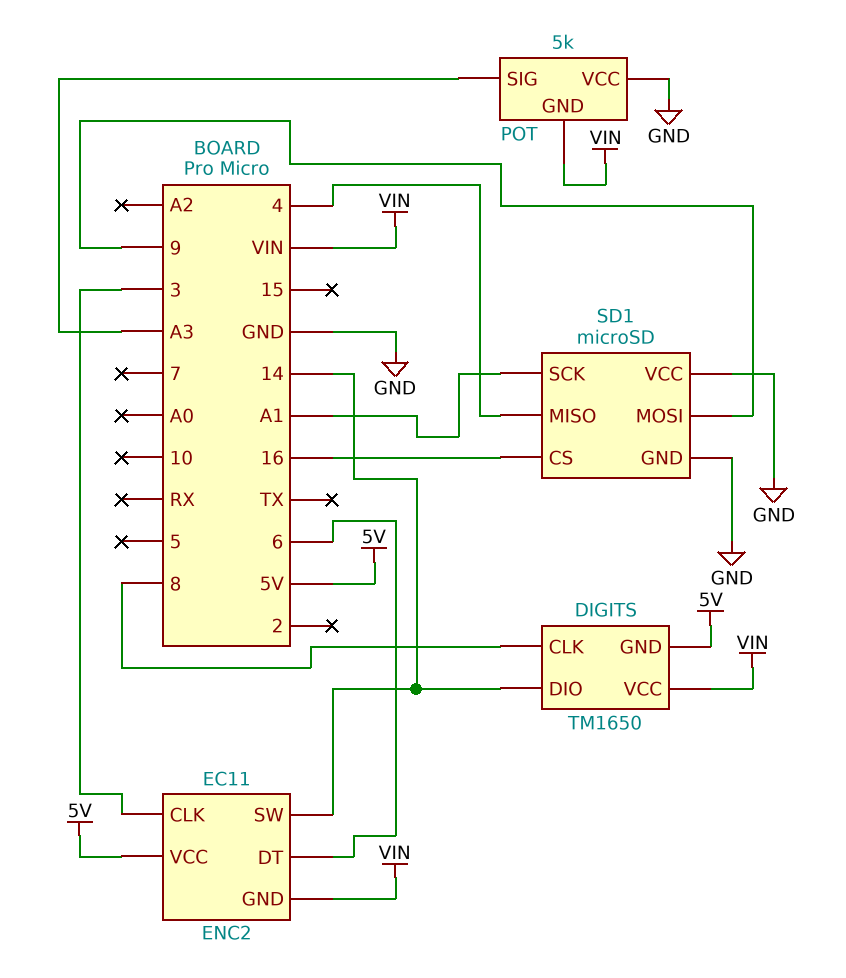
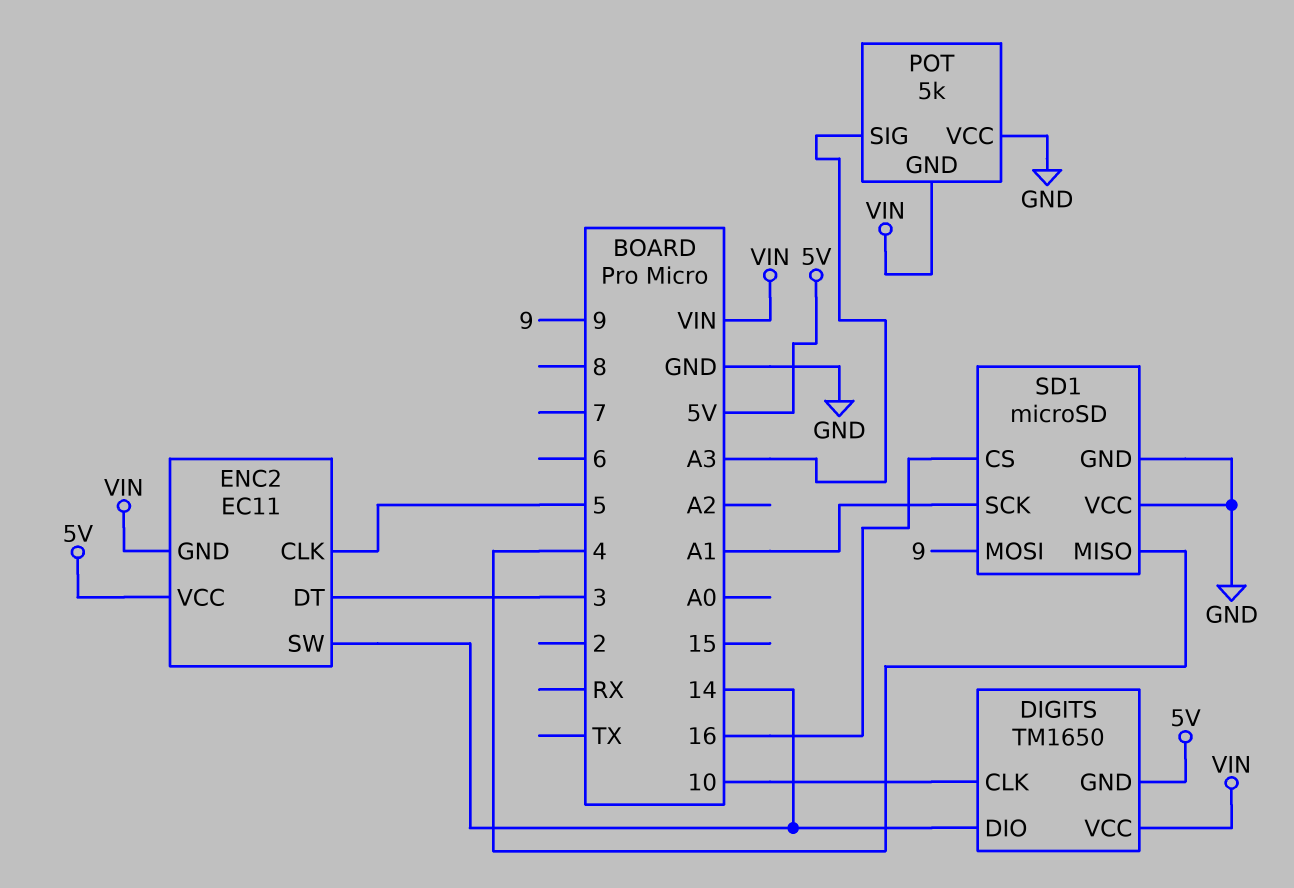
DIGITS pin CLK: 8 -> 10
ENC2 pin CLK: 3 -> 5
ENC2 pin DT: 6 -> 3

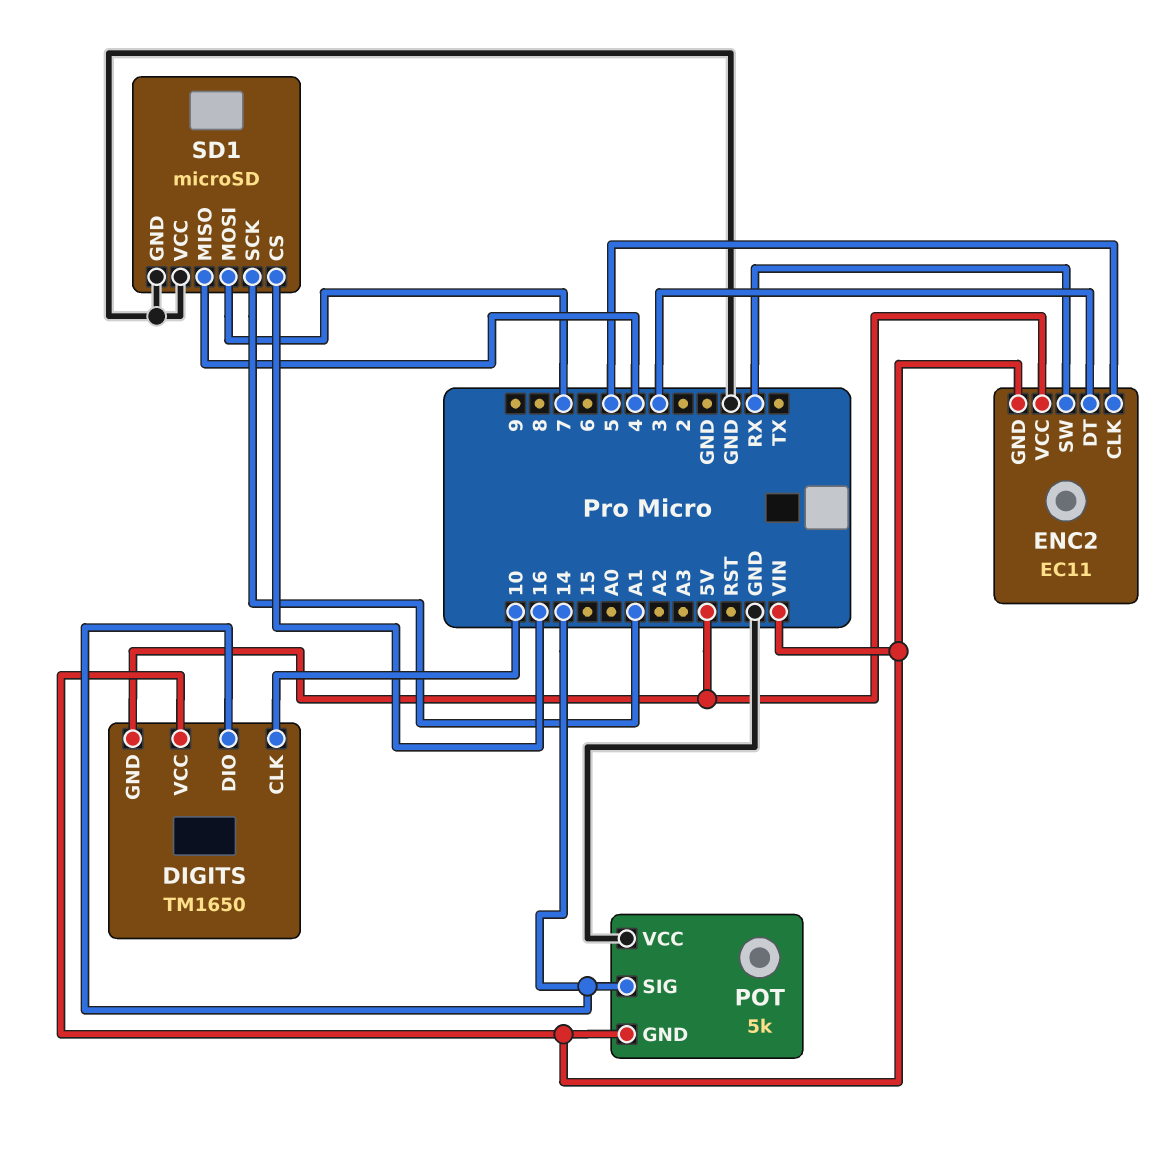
ENC2 pin SW: 14 -> RX
POT pin SIG: A3 -> 14
SD1 pin MOSI: 9 -> 7

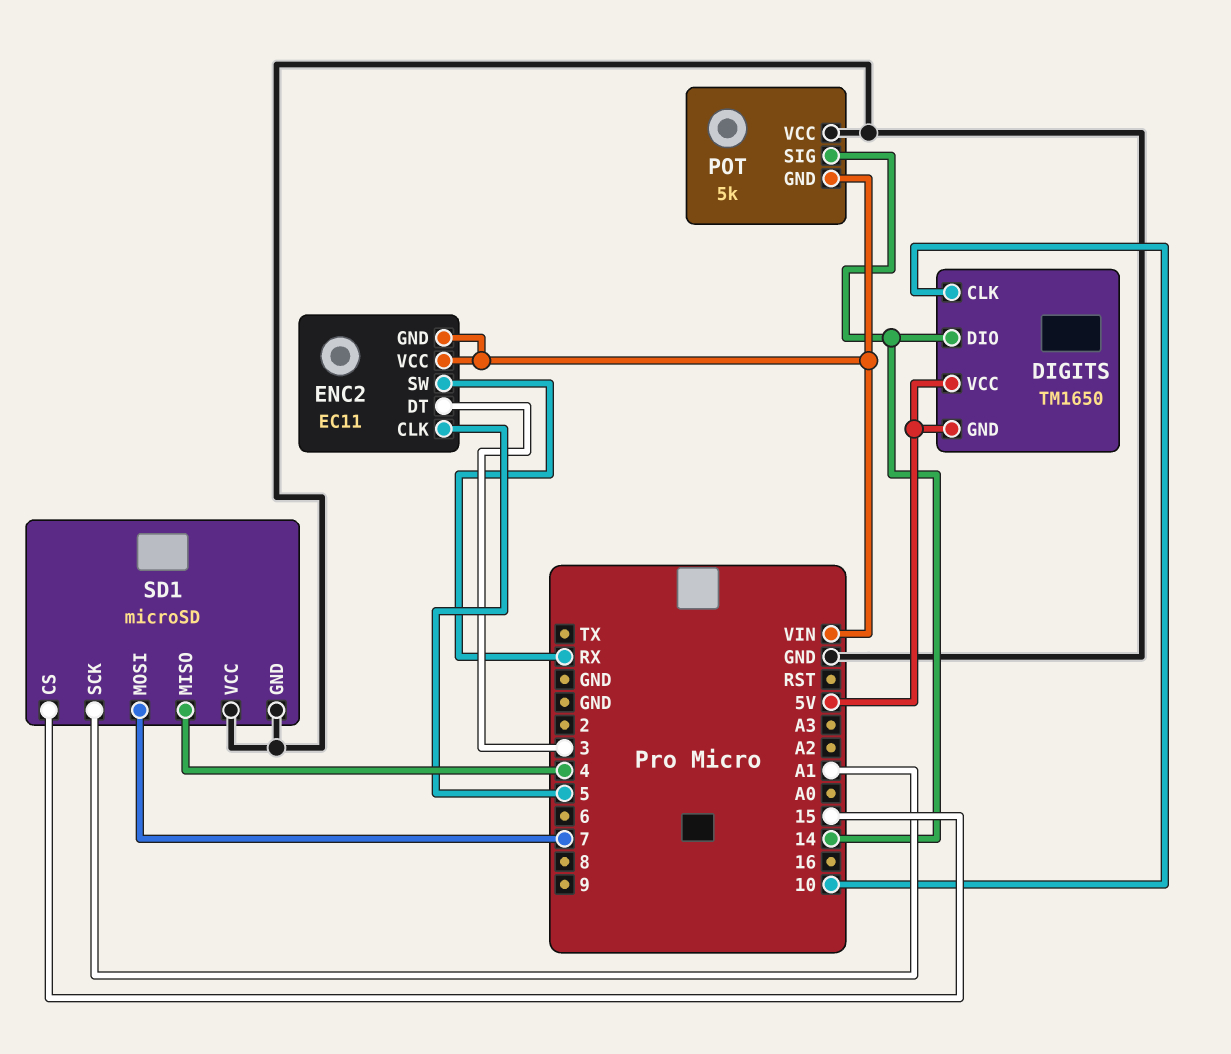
DIGITS pin VCC: VIN -> 5V
ENC2 pin VCC: 5V -> VIN
SD1 pin CS: 16 -> 15

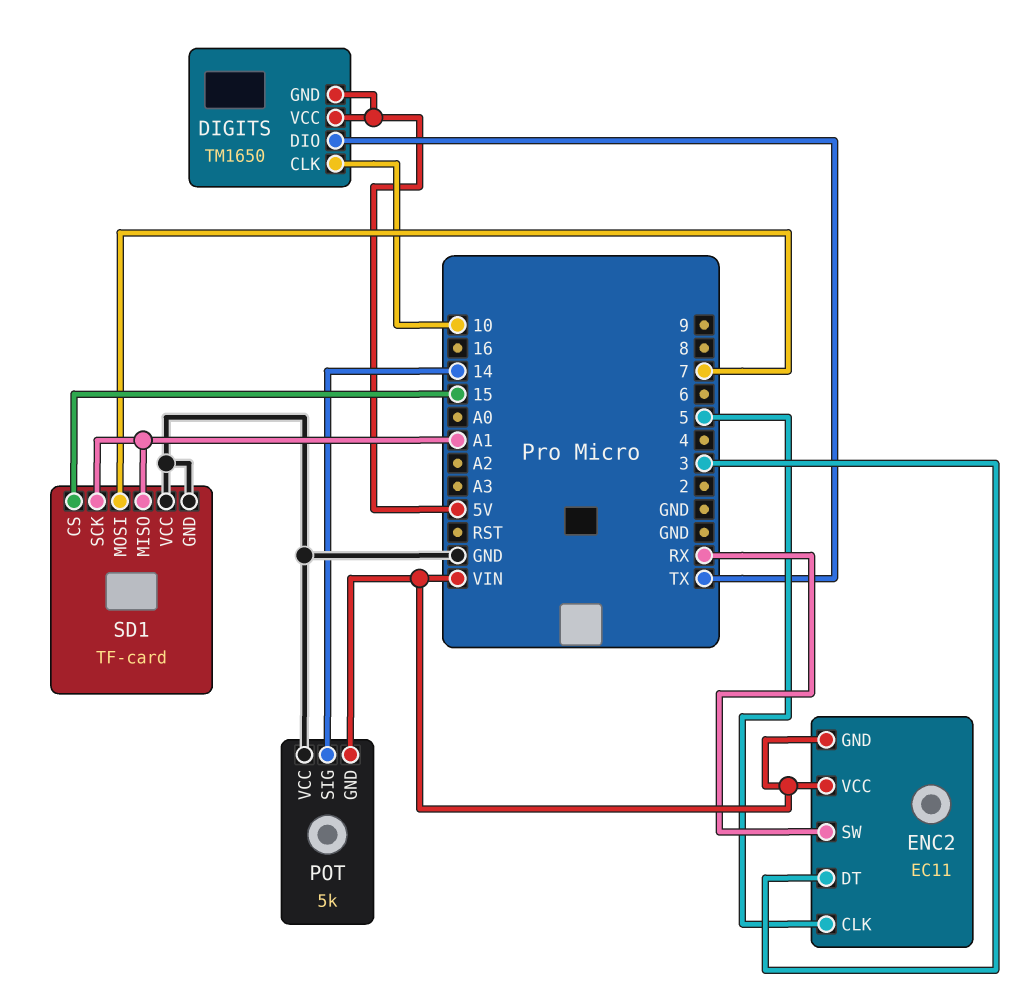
DIGITS pin DIO: 14 -> TX
SD1: microSD -> TF-card
SD1 pin MISO: 4 -> A1

